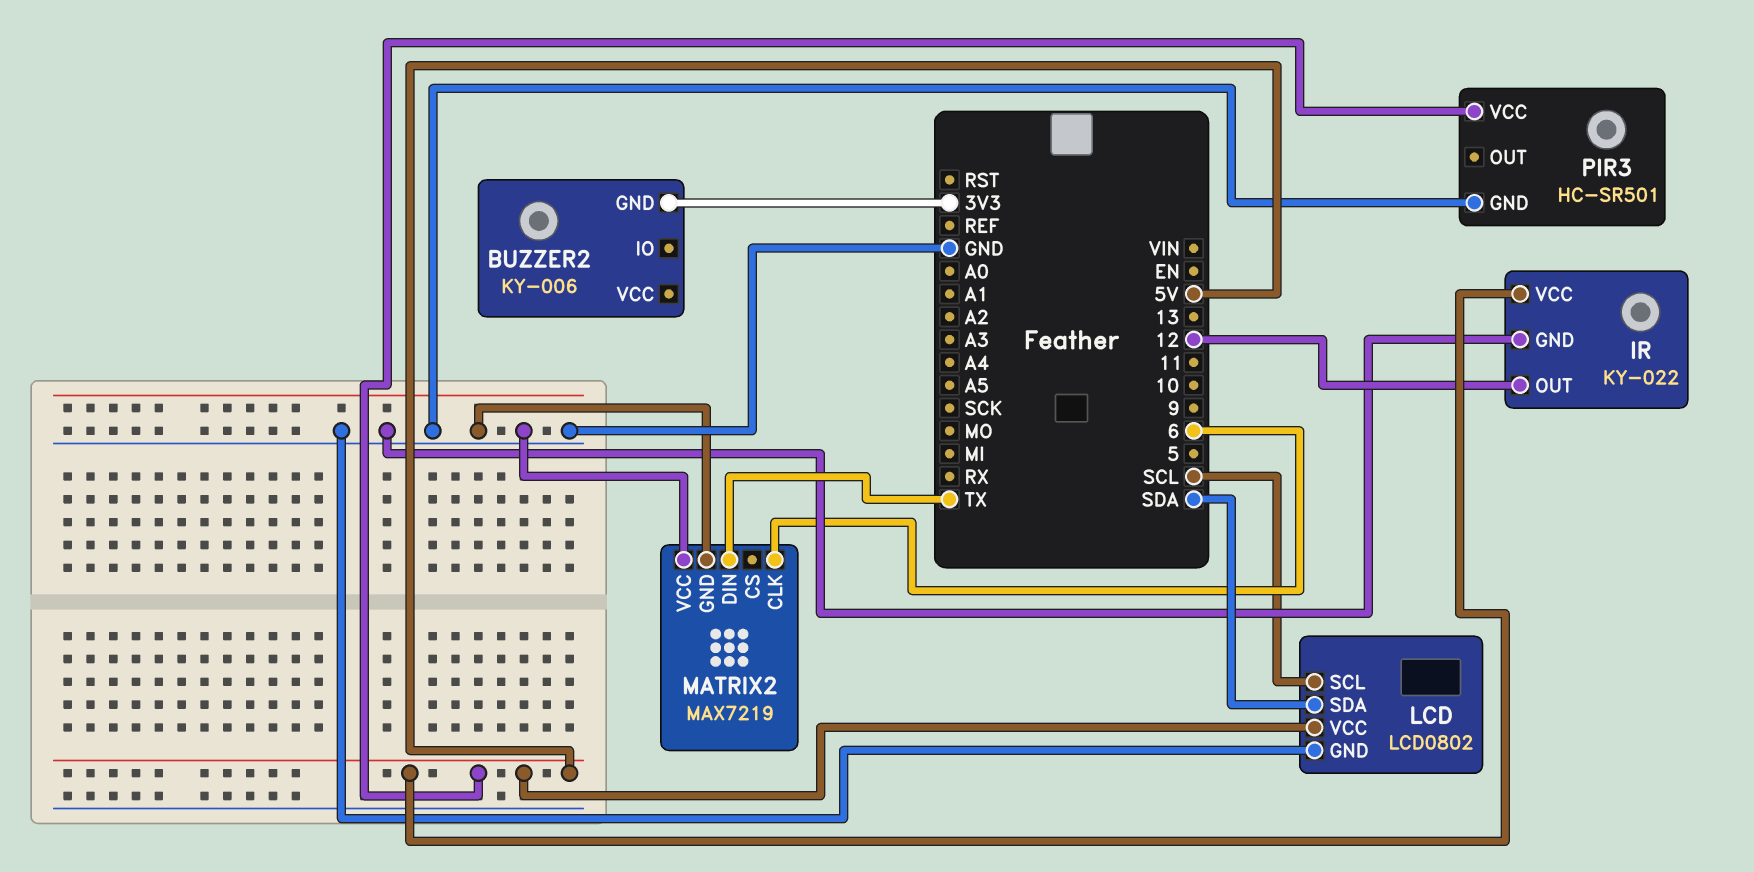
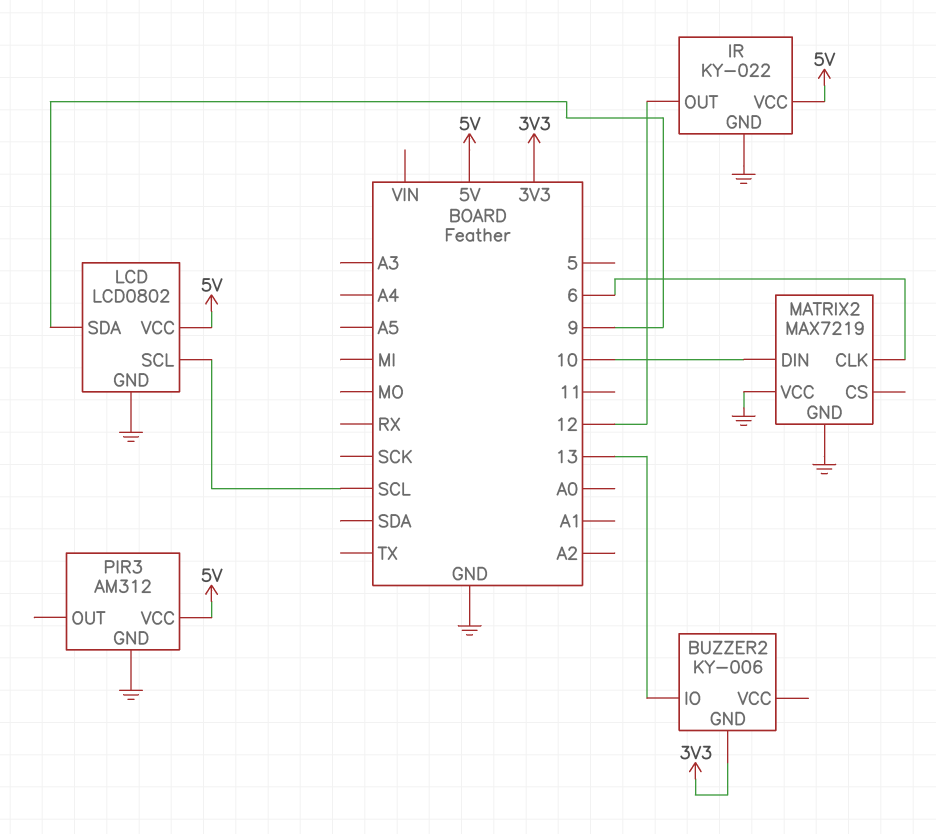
BUZZER2 pin IO: none -> 13
LCD pin SDA: SDA -> 9
MATRIX2 pin DIN: TX -> 10
PIR3: HC-SR501 -> AM312

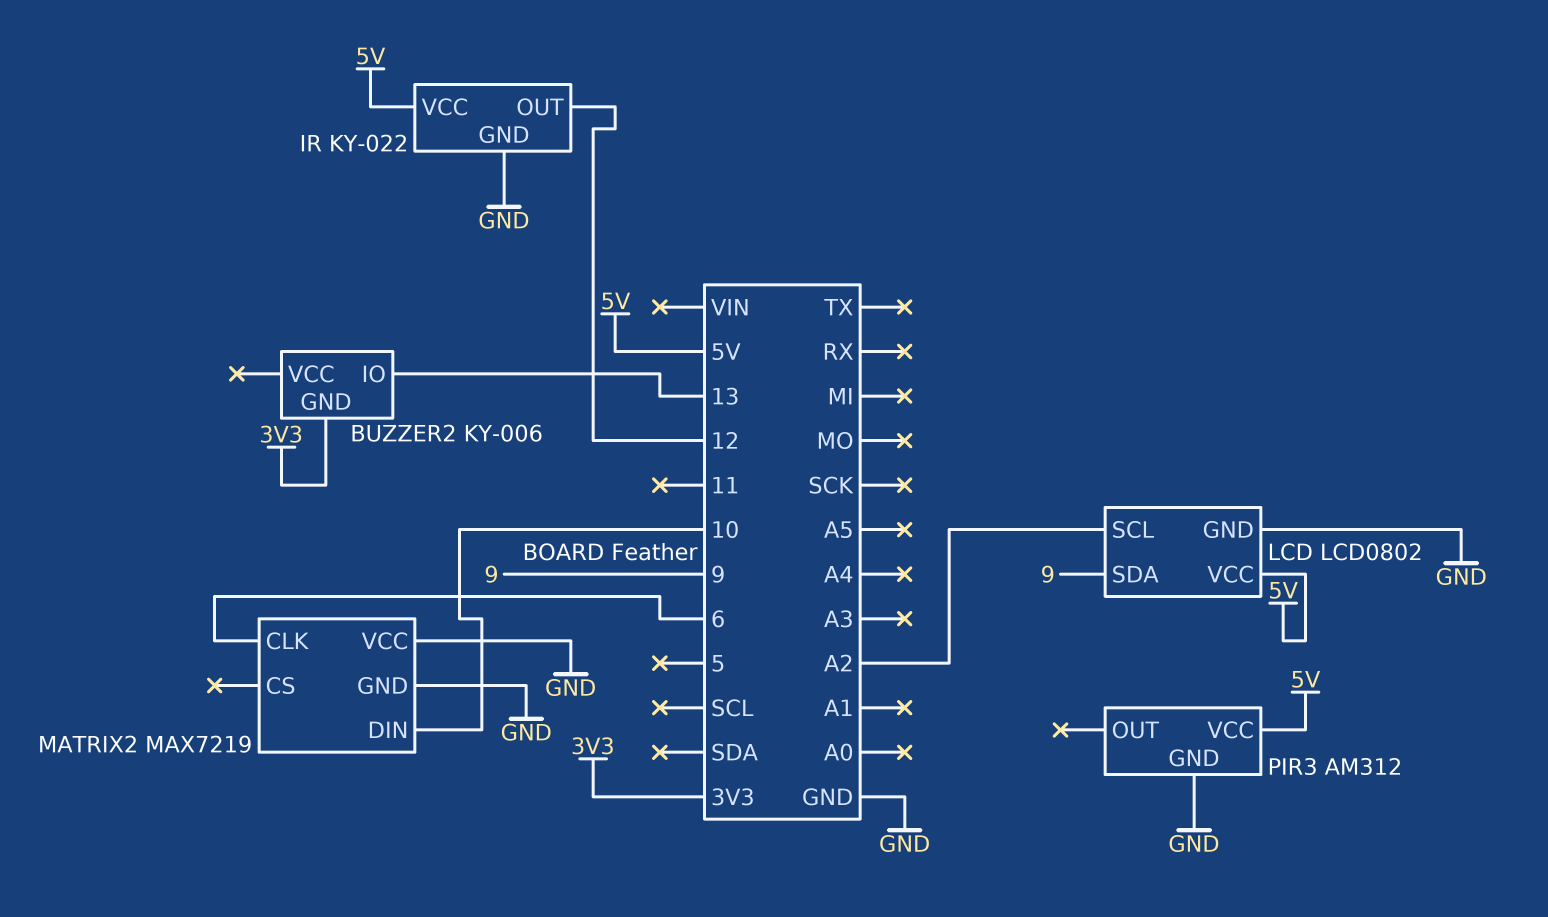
LCD pin SCL: SCL -> A2

